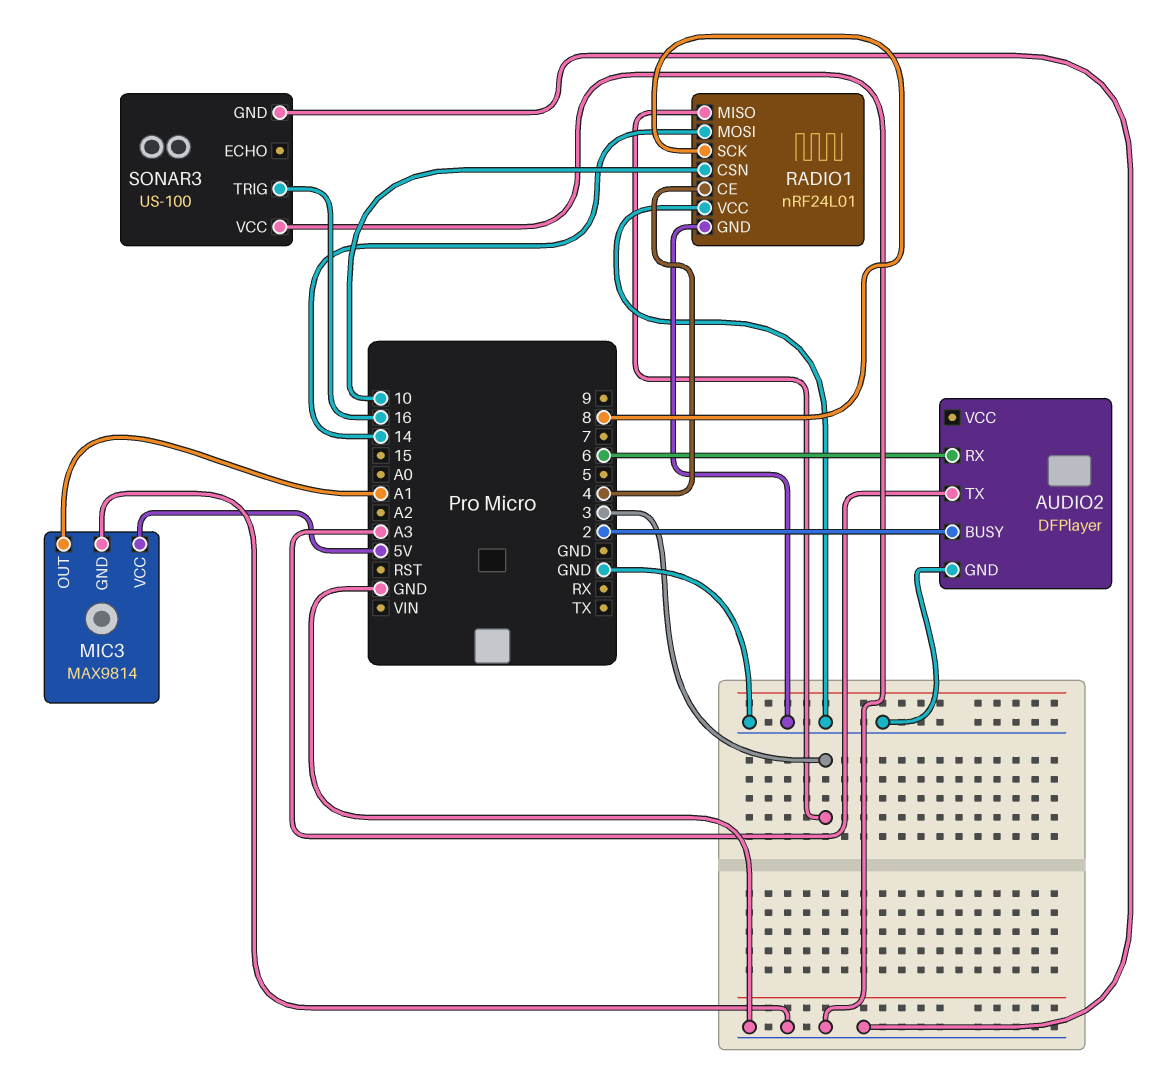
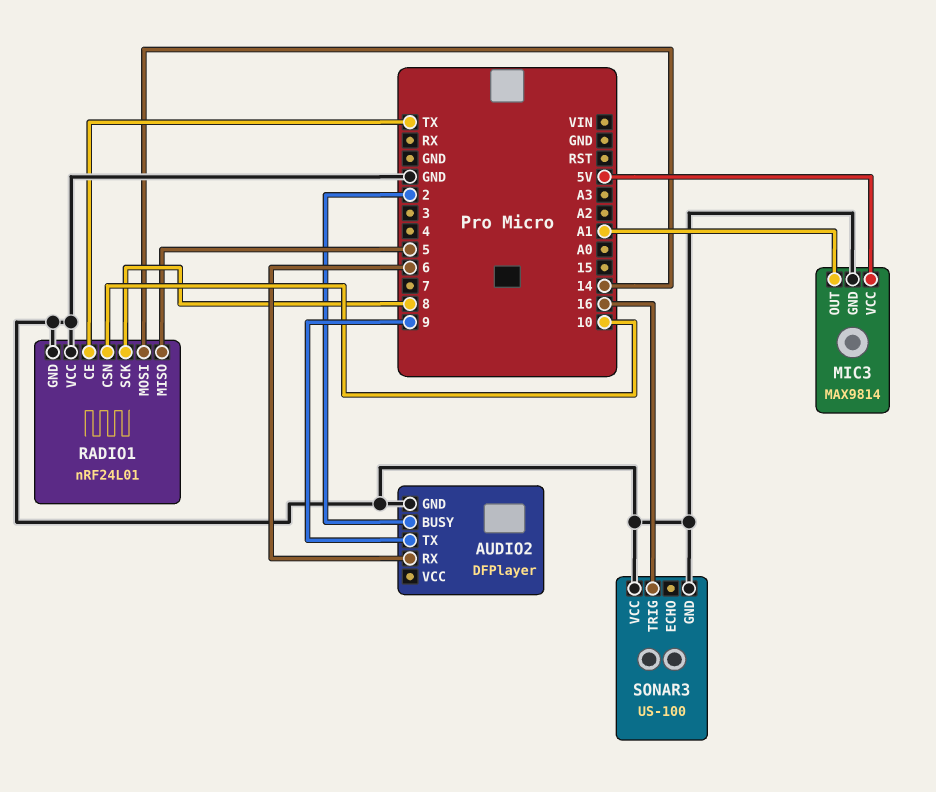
AUDIO2 pin TX: A3 -> 9
RADIO1 pin CE: 4 -> TX
RADIO1 pin MISO: 3 -> 5

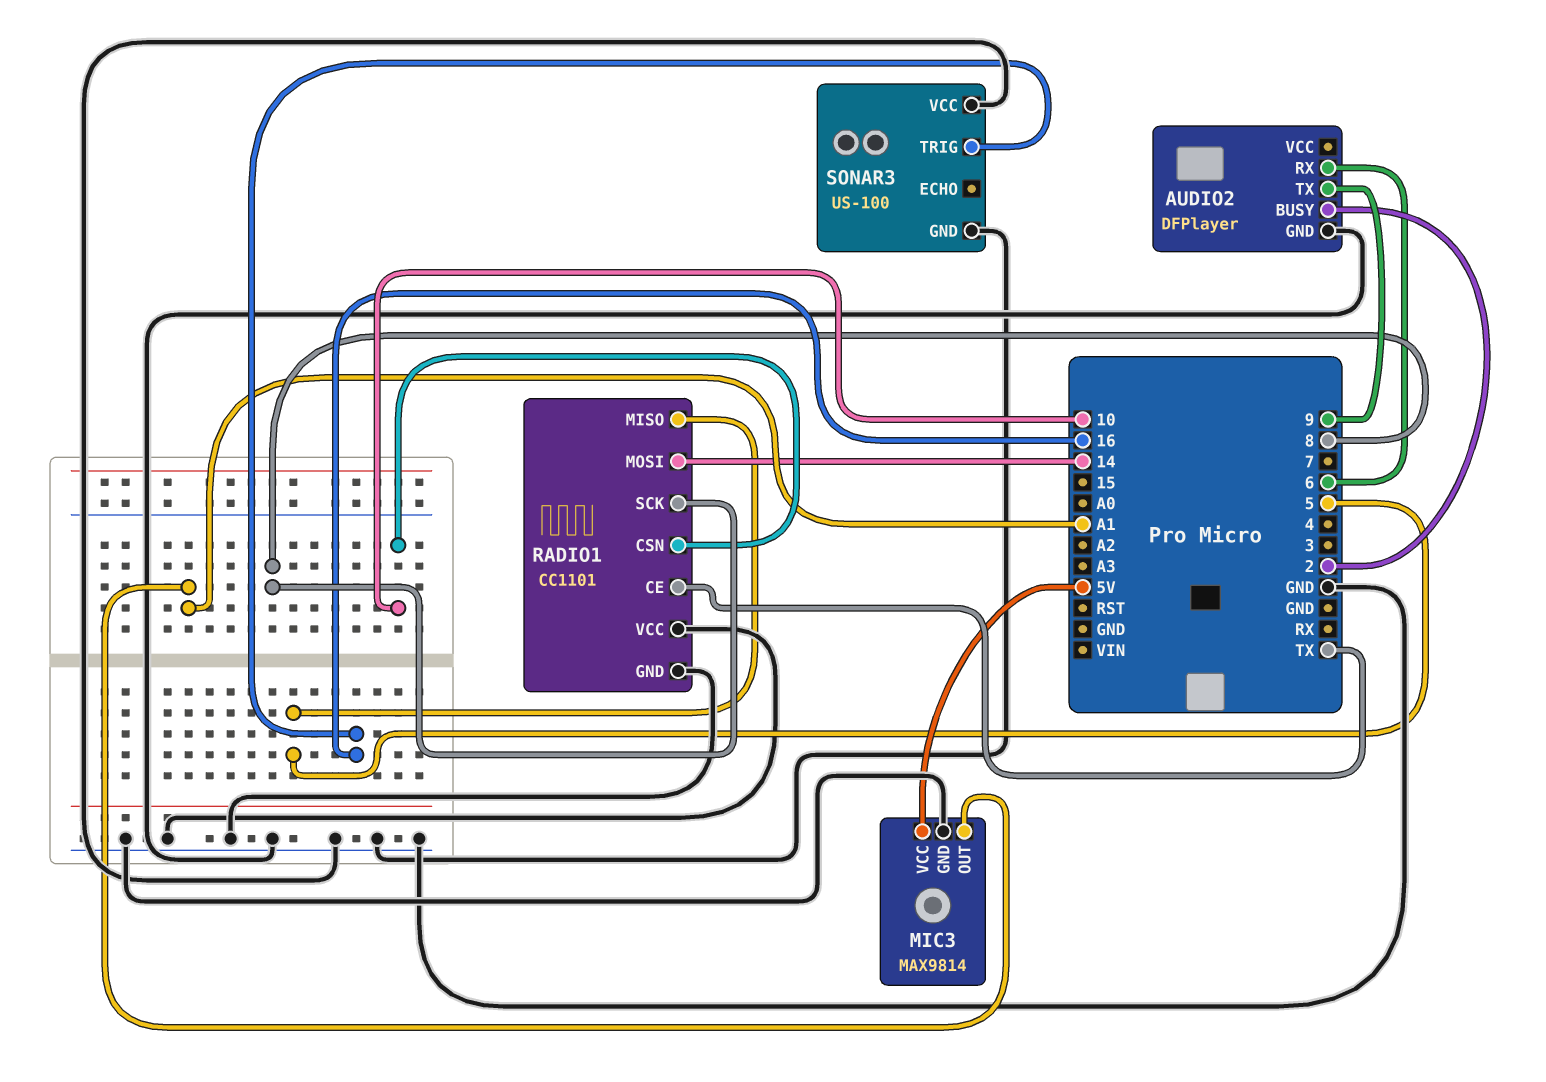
RADIO1: nRF24L01 -> CC1101

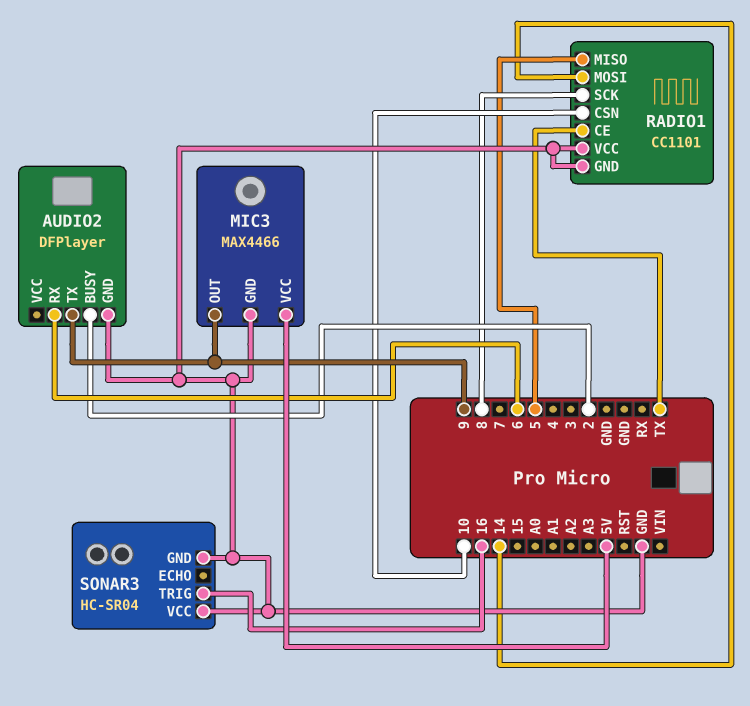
MIC3: MAX9814 -> MAX4466
MIC3 pin OUT: A1 -> 9
SONAR3: US-100 -> HC-SR04

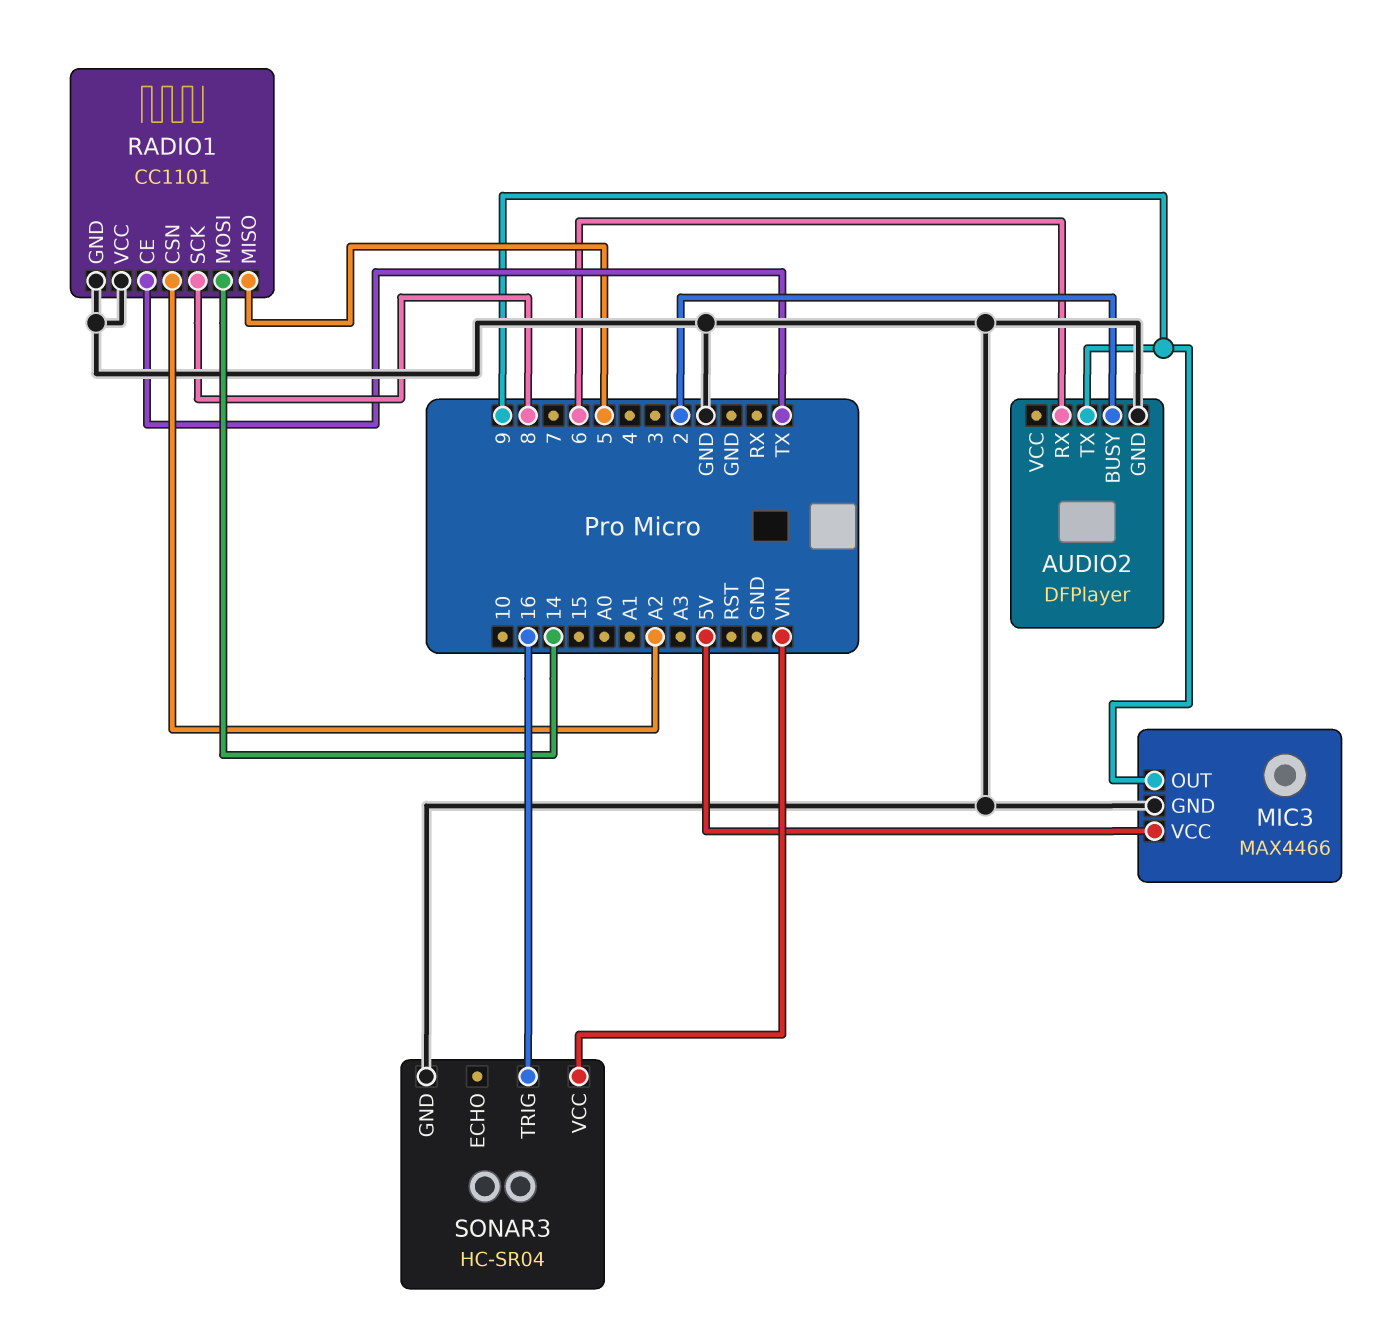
RADIO1 pin CSN: 10 -> A2
SONAR3 pin VCC: GND -> VIN

